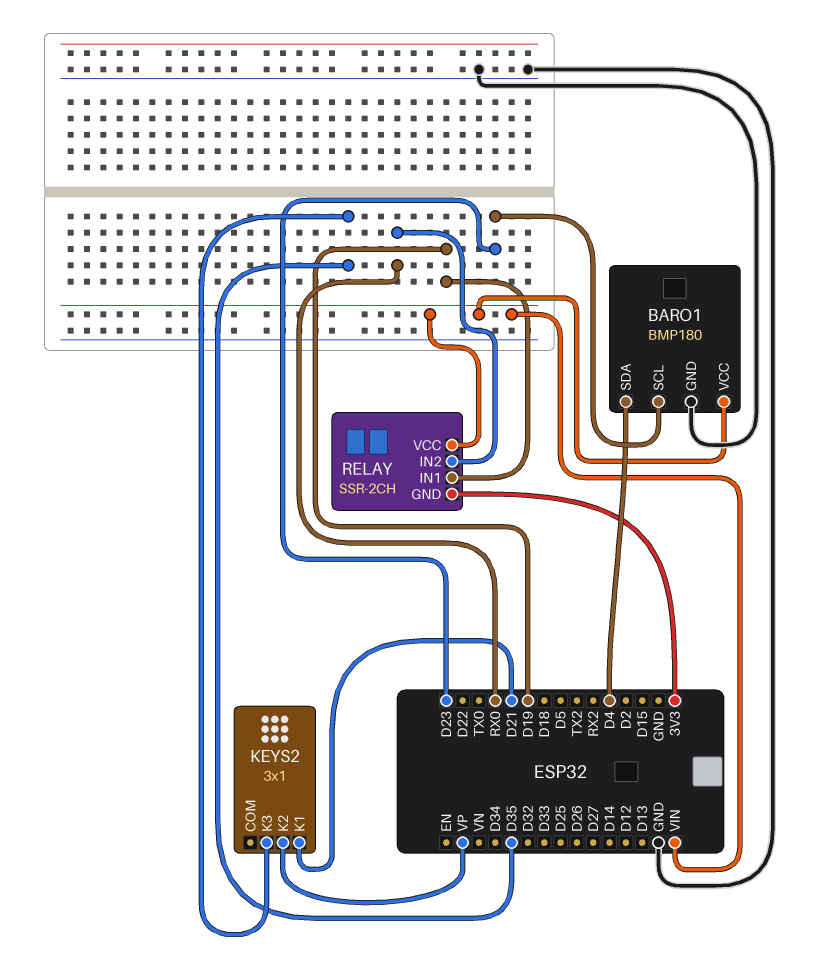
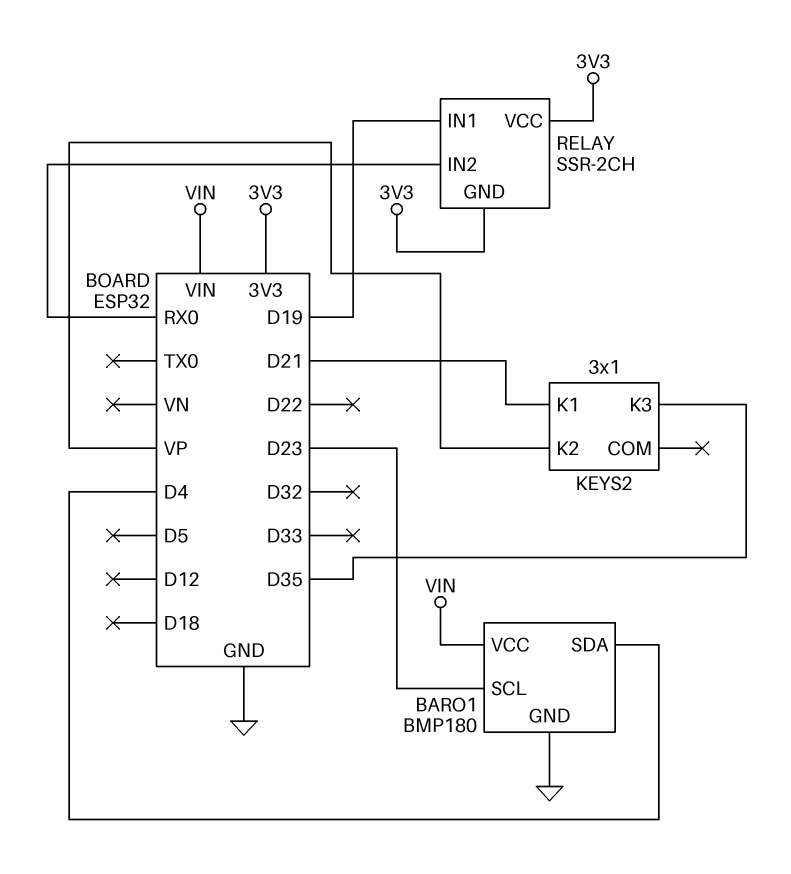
RELAY pin VCC: VIN -> 3V3

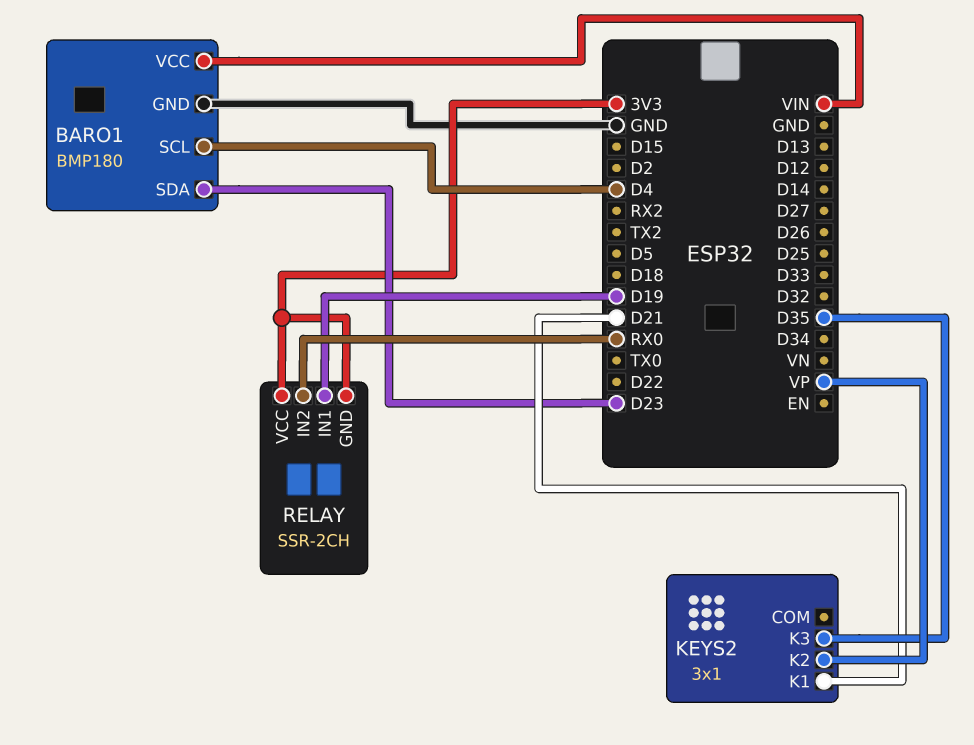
BARO1 pin SCL: D23 -> D4
BARO1 pin SDA: D4 -> D23

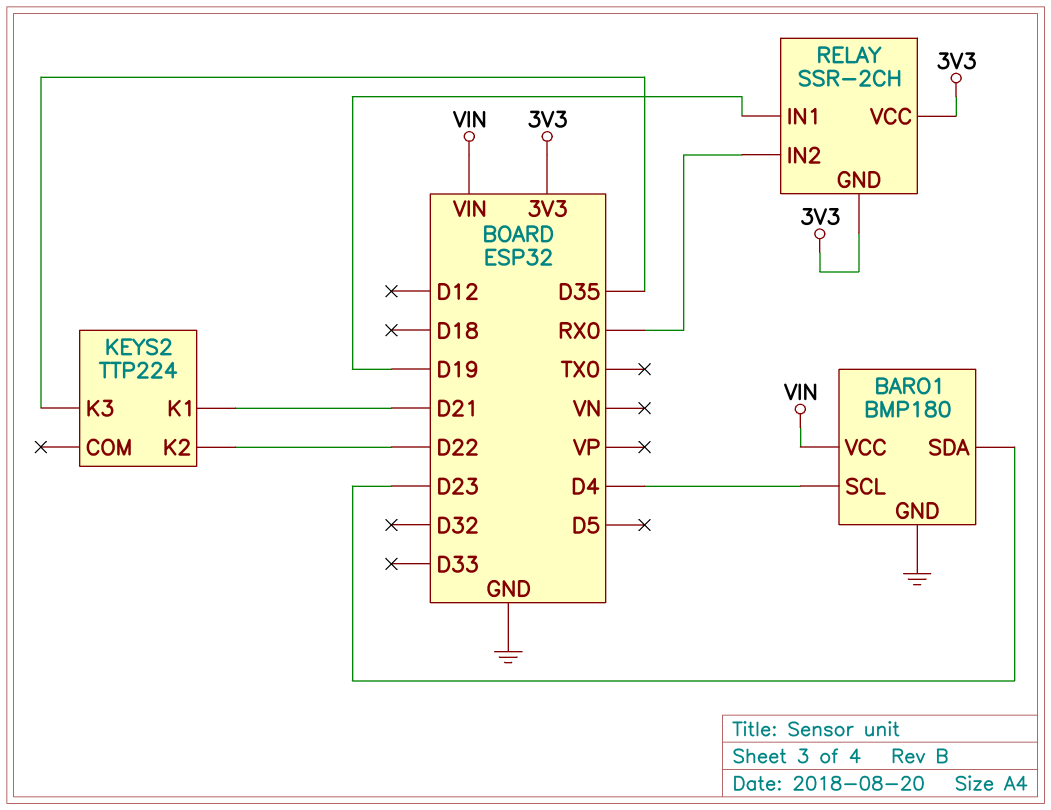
KEYS2: 3x1 -> TTP224
KEYS2 pin K2: VP -> D22

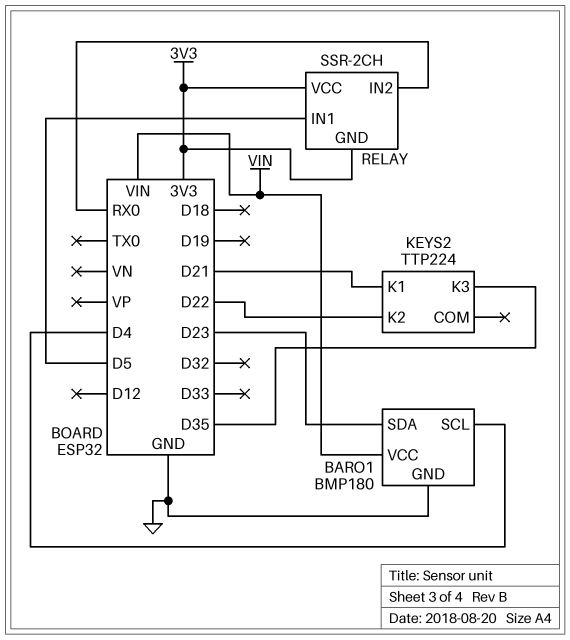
RELAY pin IN1: D19 -> D5

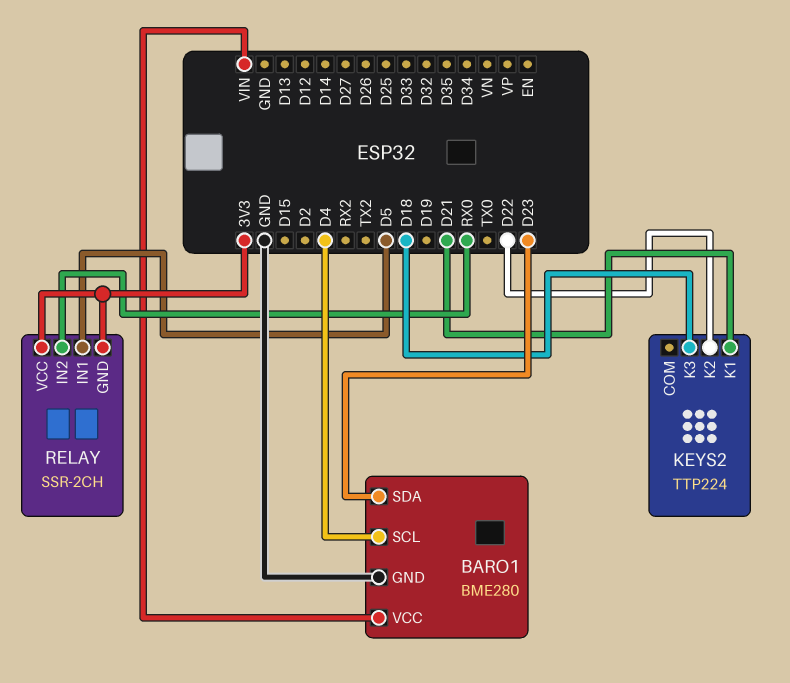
BARO1: BMP180 -> BME280
KEYS2 pin K3: D35 -> D18

